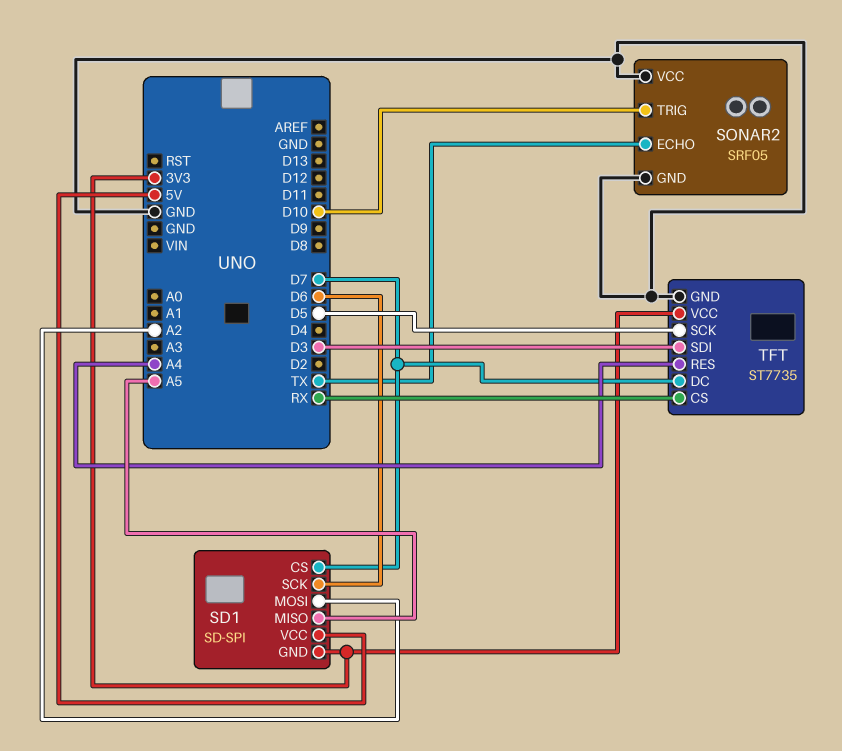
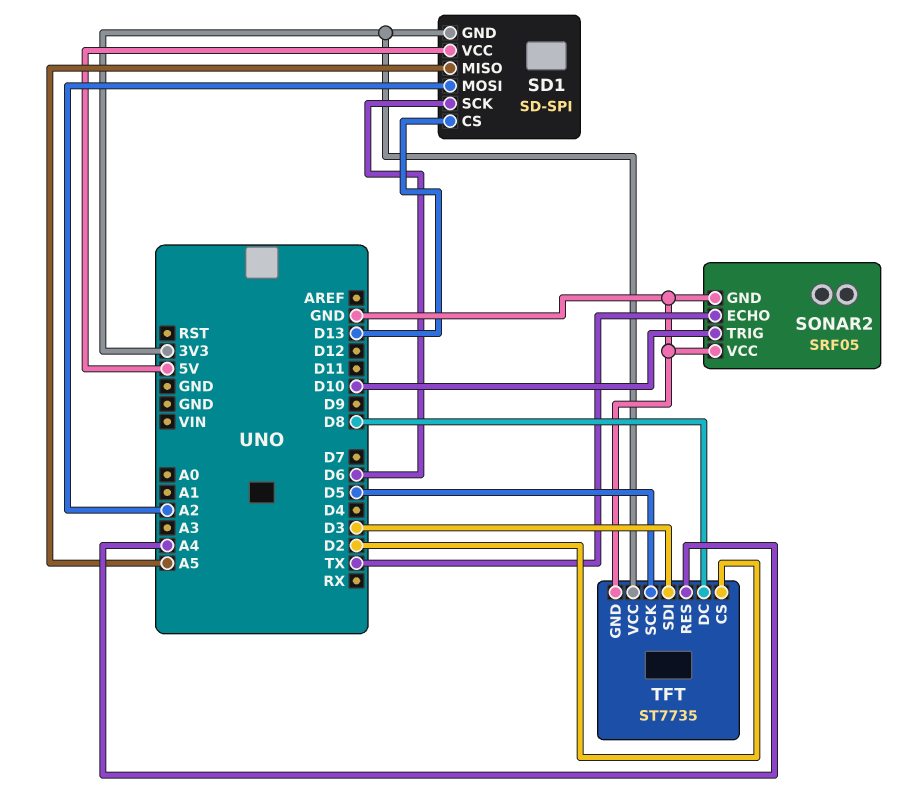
SD1 pin CS: D7 -> D13
TFT pin CS: RX -> D2
TFT pin DC: D7 -> D8

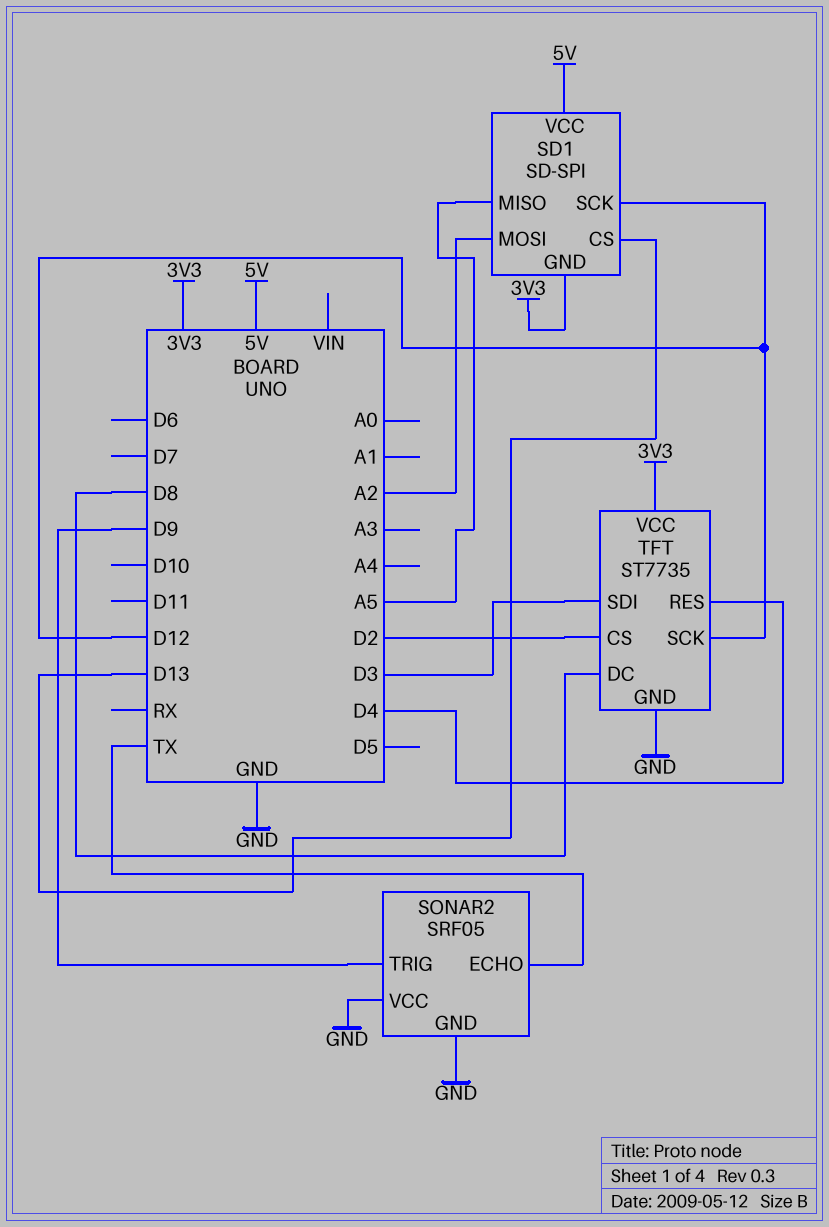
SD1 pin SCK: D6 -> D12
SONAR2 pin TRIG: D10 -> D9
TFT pin RES: A4 -> D4
TFT pin SCK: D5 -> D12

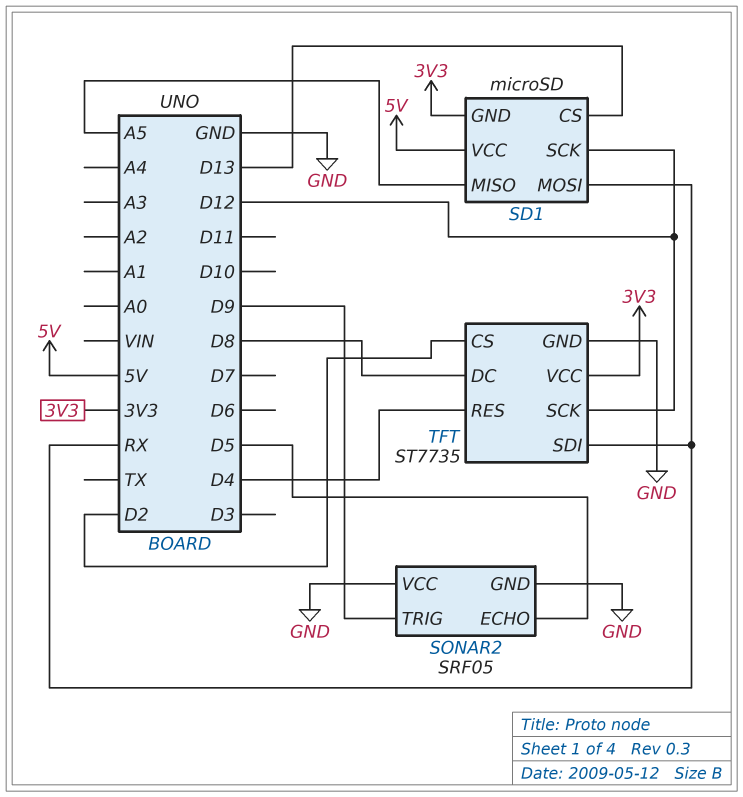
SD1: SD-SPI -> microSD
SD1 pin MOSI: A2 -> RX
SONAR2 pin ECHO: TX -> D5
TFT pin SDI: D3 -> RX

